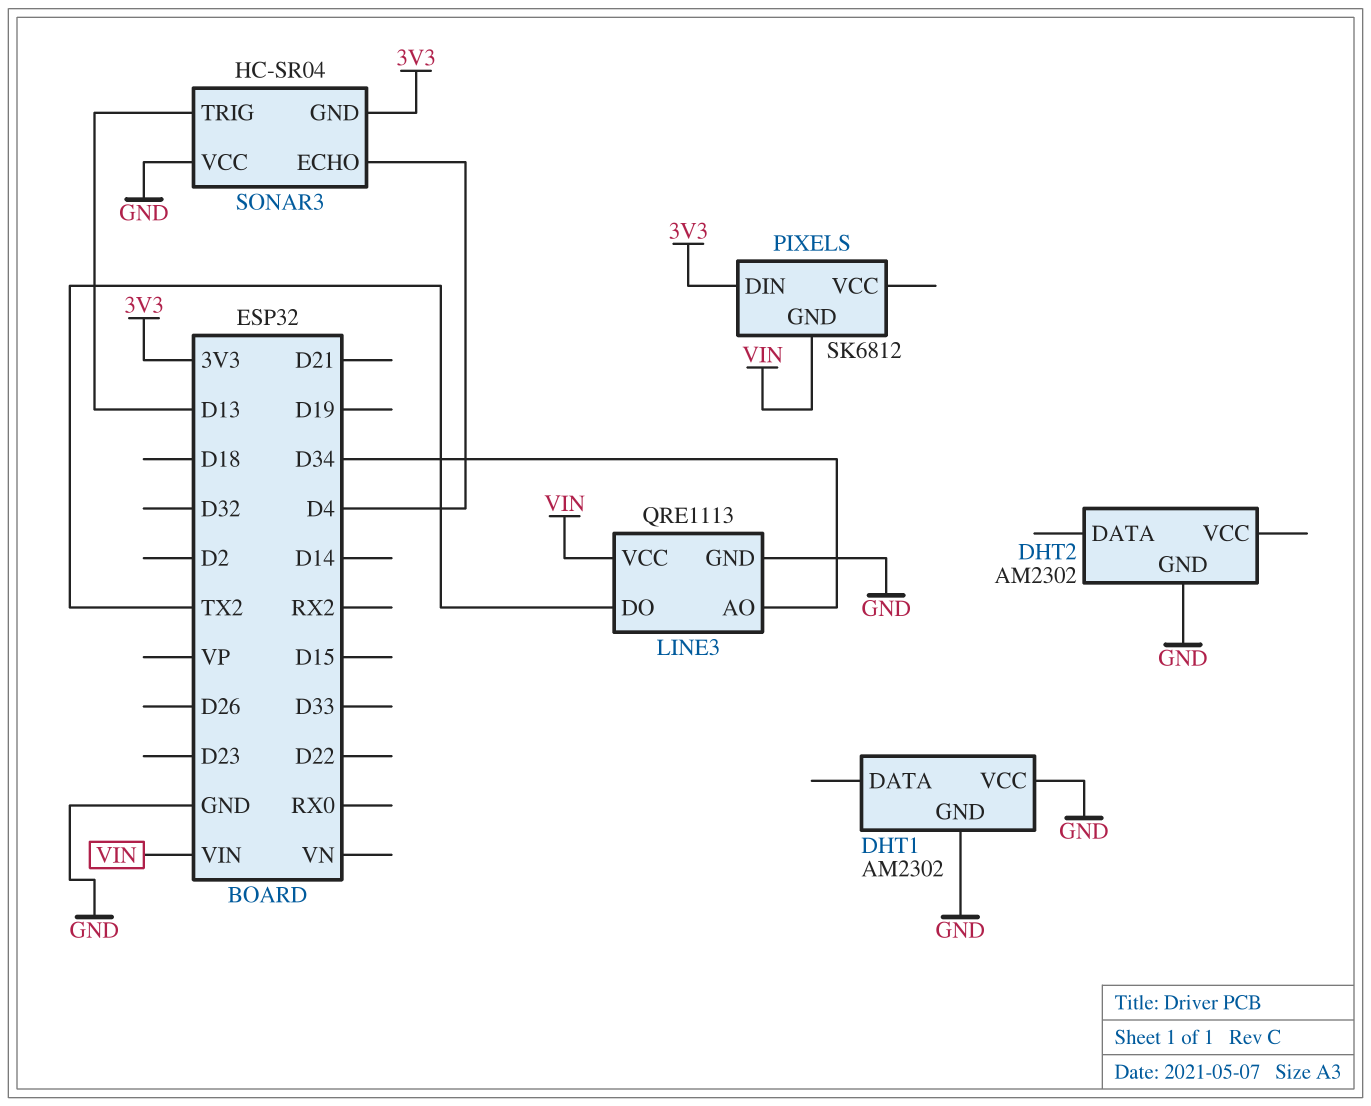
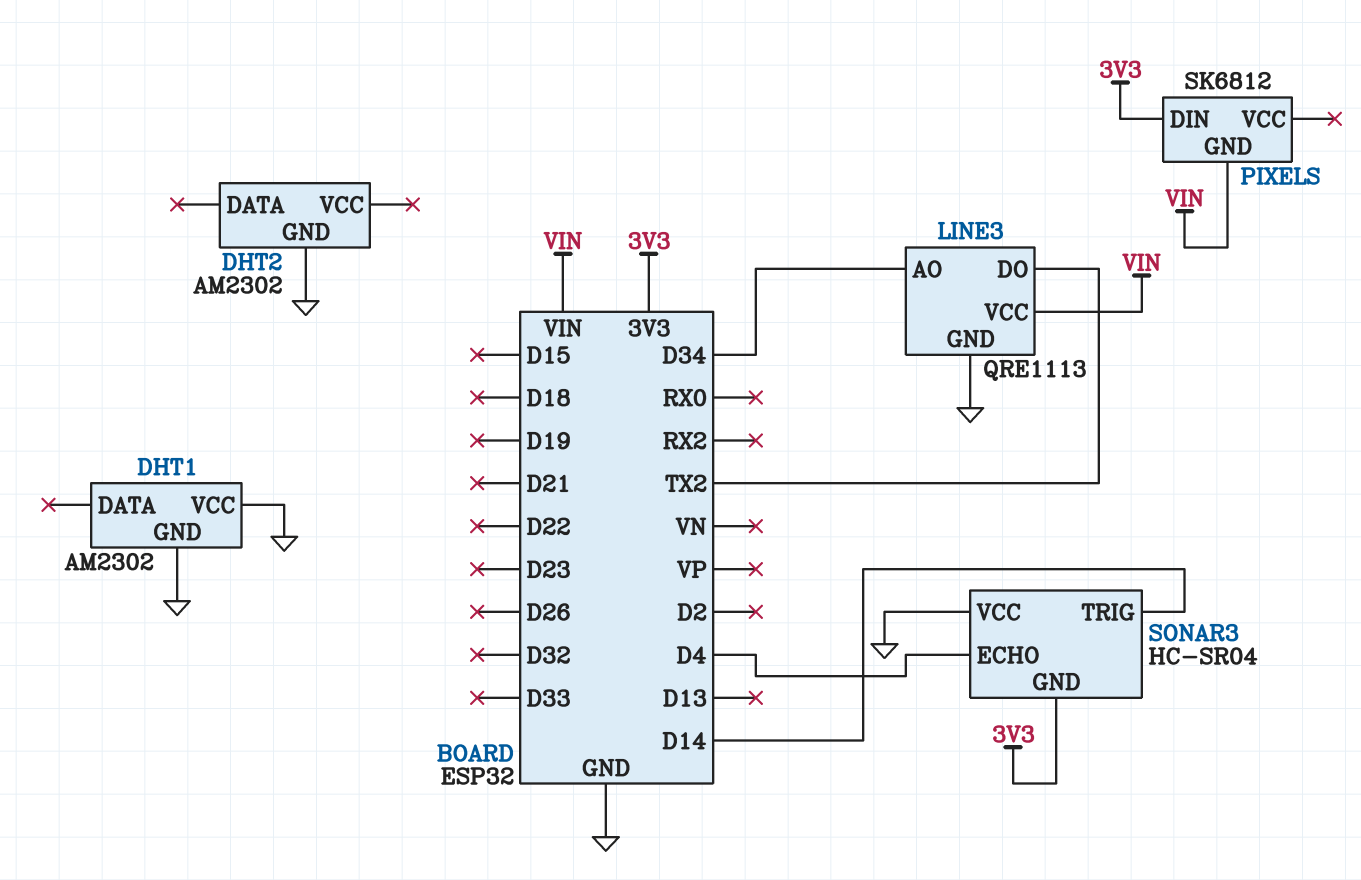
SONAR3 pin TRIG: D13 -> D14

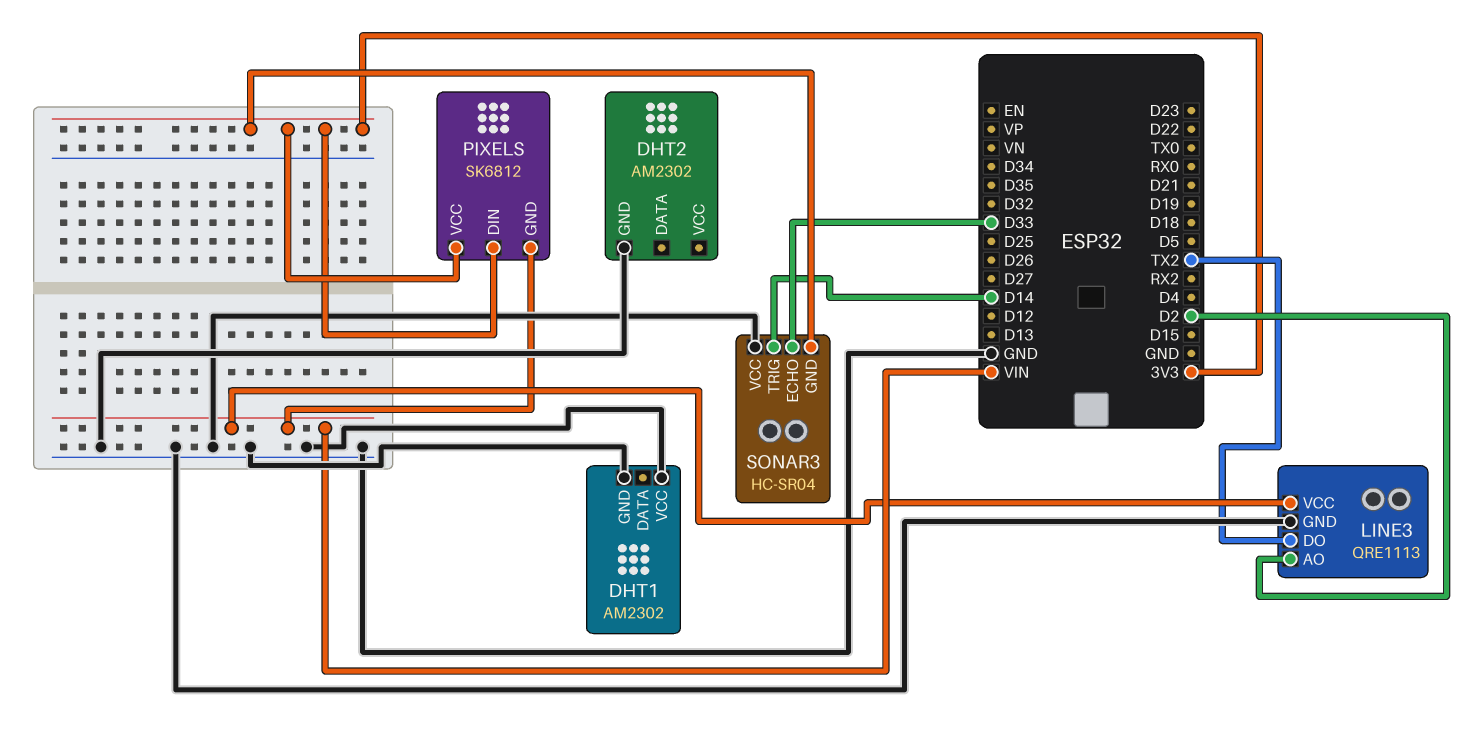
LINE3 pin AO: D34 -> D2
PIXELS pin VCC: none -> 3V3
SONAR3 pin ECHO: D4 -> D33

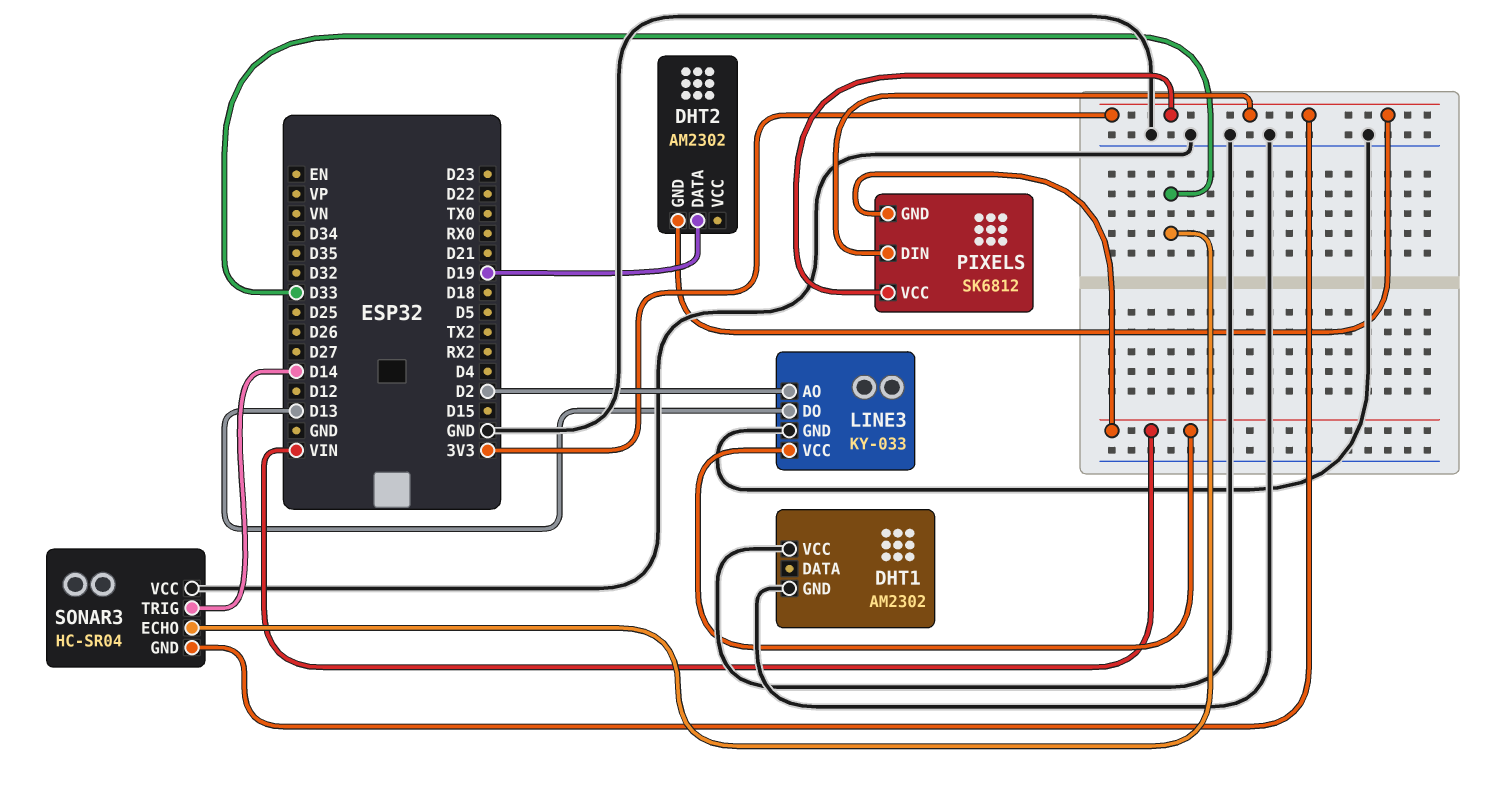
DHT2 pin DATA: none -> D19
DHT2 pin GND: GND -> 3V3
LINE3: QRE1113 -> KY-033
LINE3 pin DO: TX2 -> D13

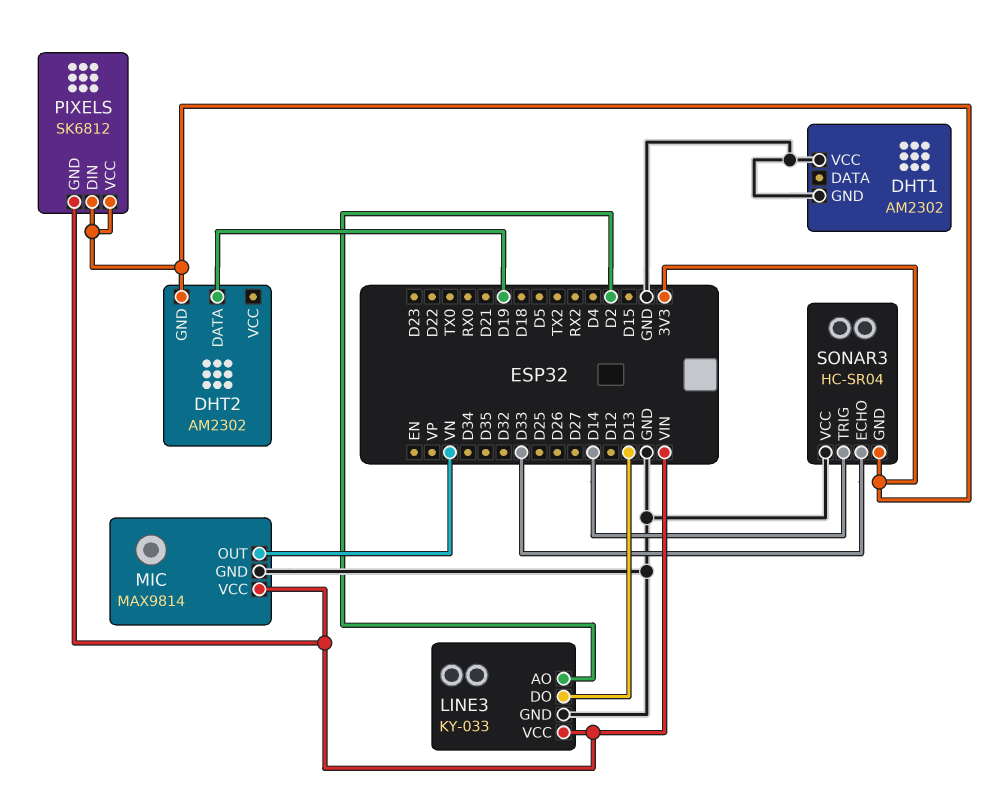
MIC: none -> MAX9814
MIC pin GND: none -> GND
MIC pin OUT: none -> VN
MIC pin VCC: none -> VIN

